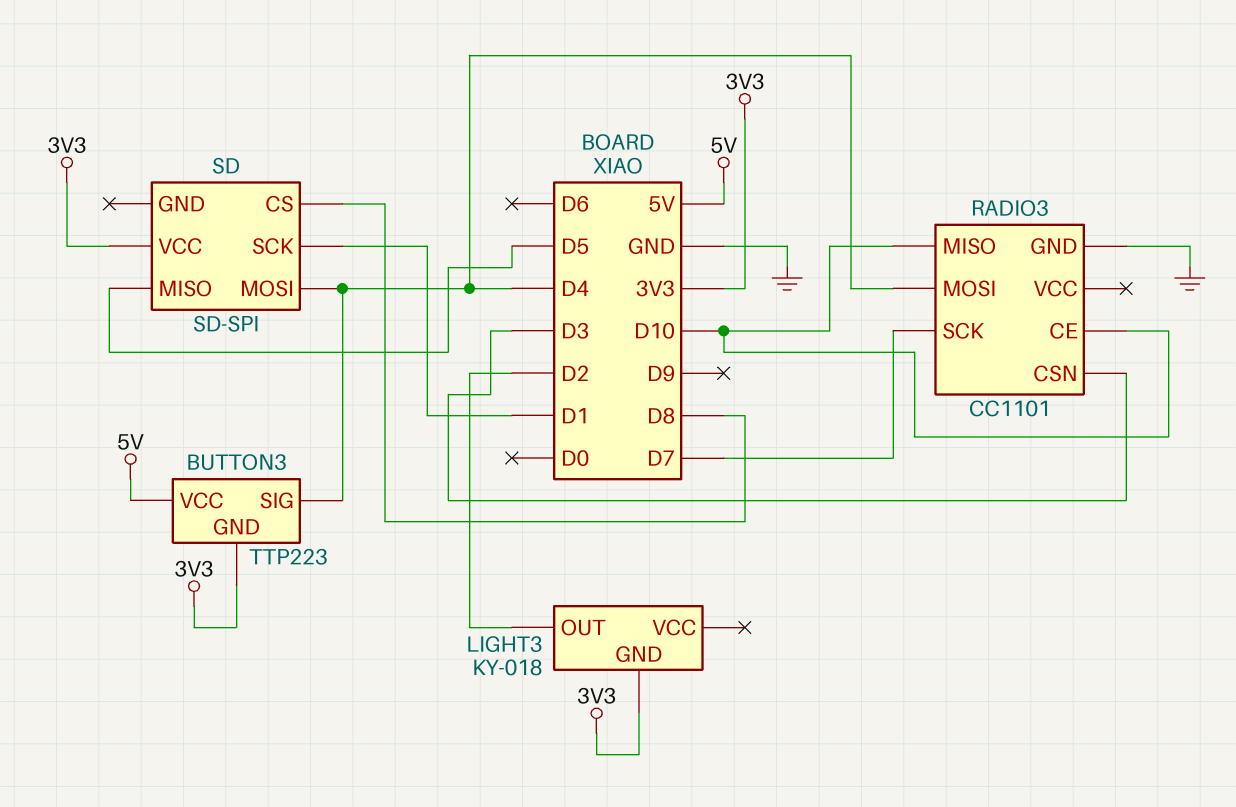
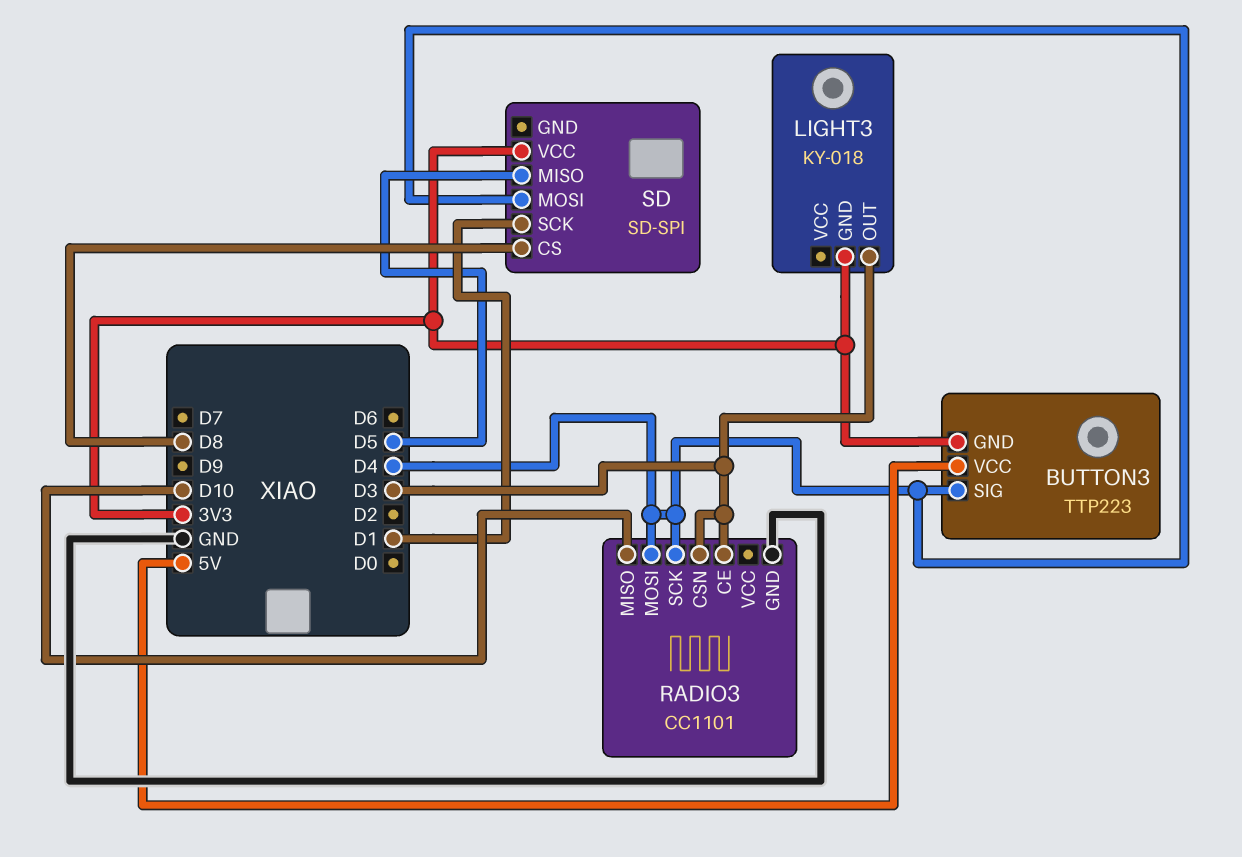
LIGHT3 pin OUT: D2 -> D3
RADIO3 pin CE: D10 -> D3
RADIO3 pin SCK: D7 -> D4

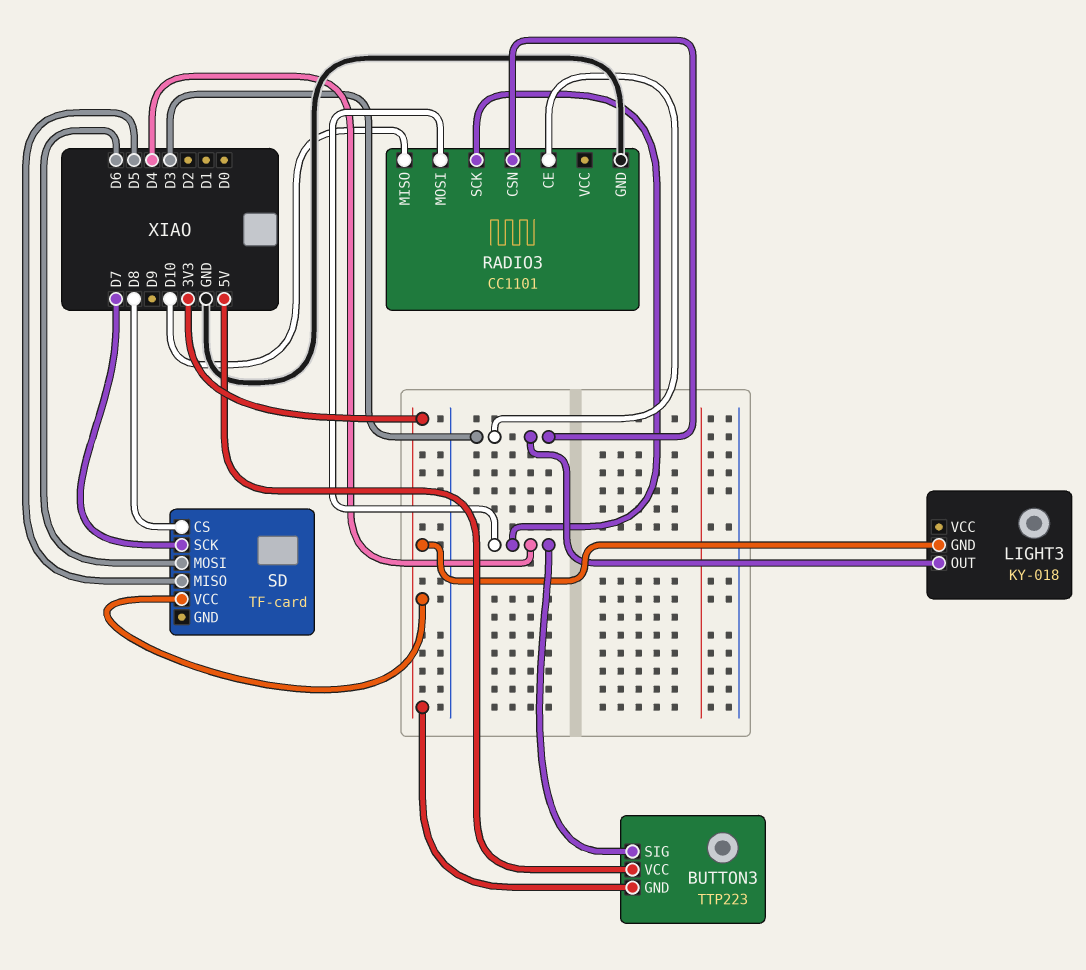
SD: SD-SPI -> TF-card
SD pin MOSI: D4 -> D6
SD pin SCK: D1 -> D7

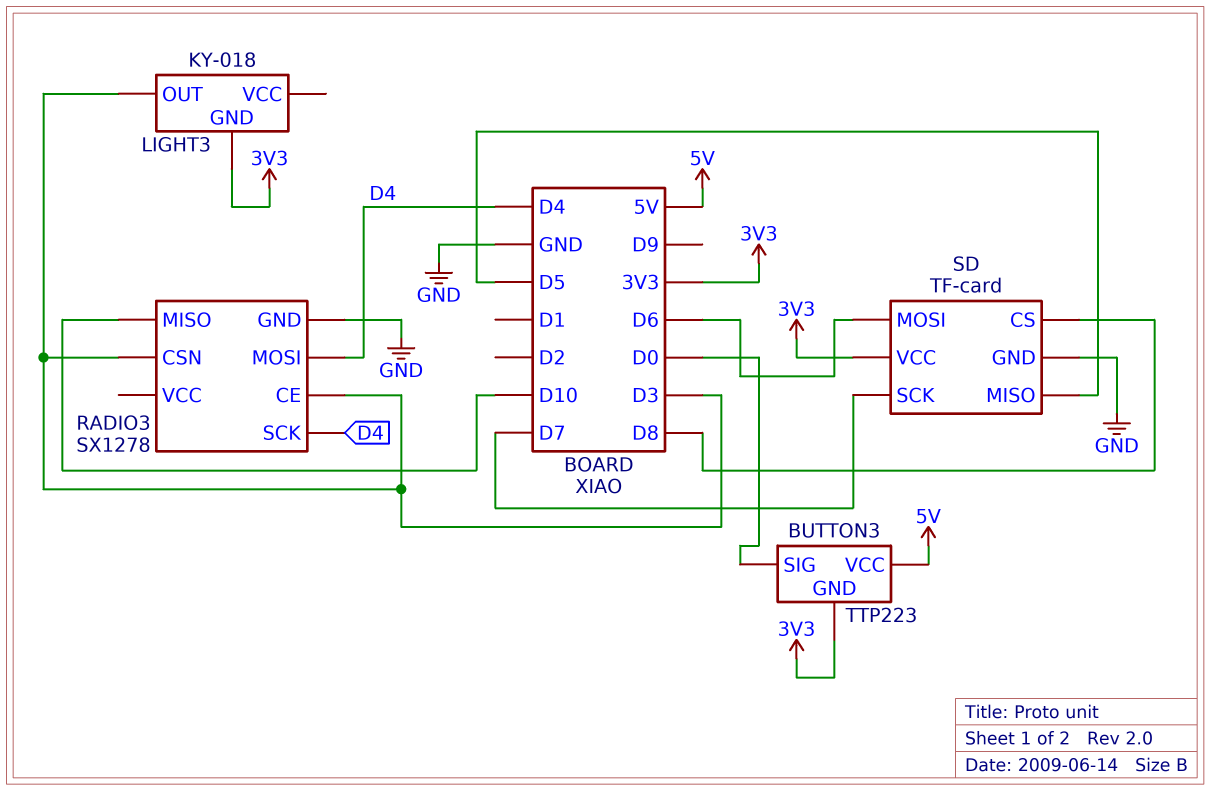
BUTTON3 pin SIG: D4 -> D0
RADIO3: CC1101 -> SX1278
SD pin GND: none -> GND

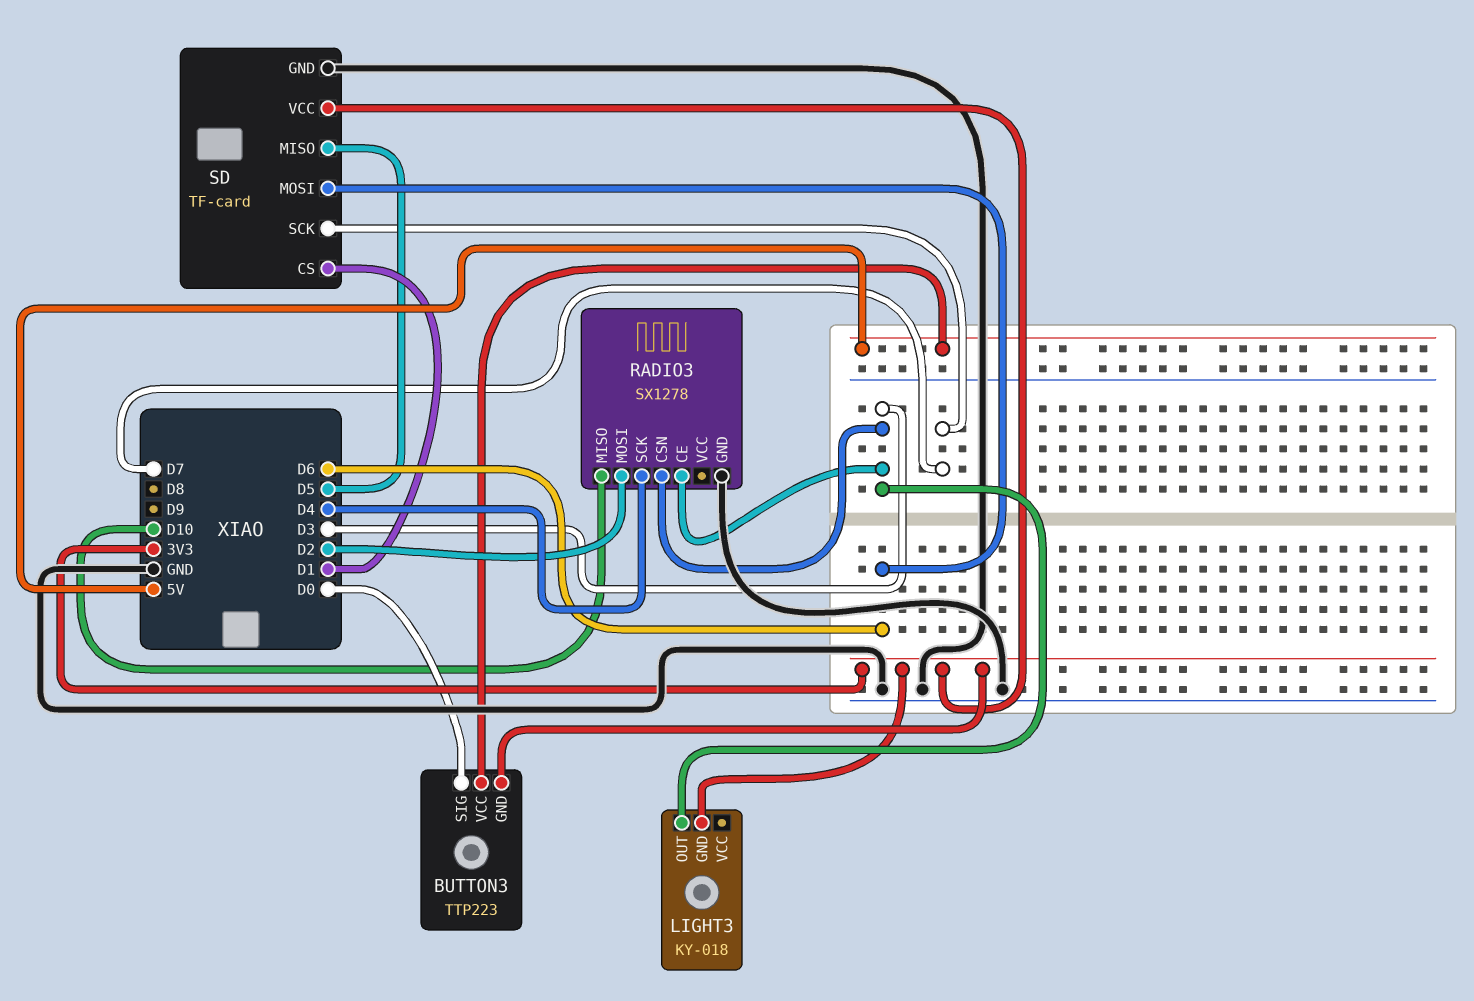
RADIO3 pin MOSI: D4 -> D2
SD pin CS: D8 -> D1

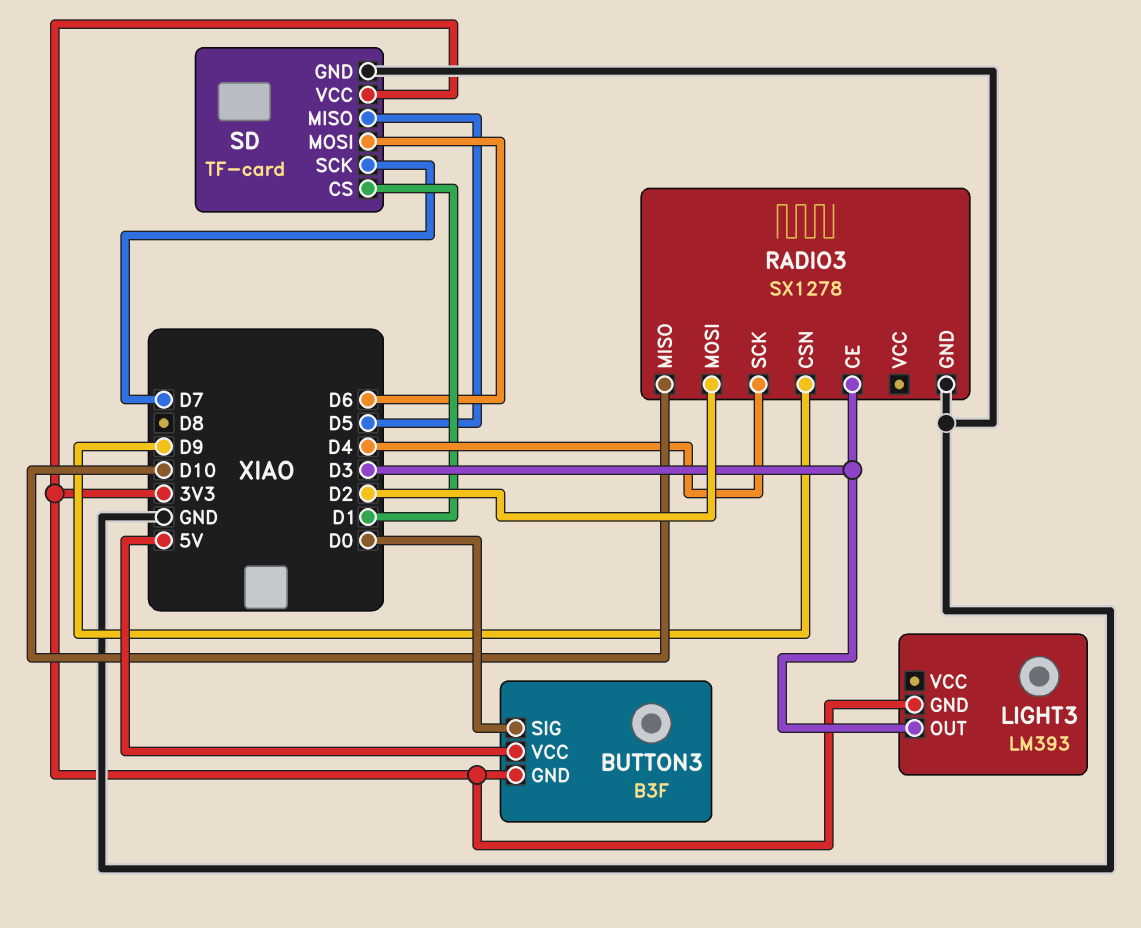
BUTTON3: TTP223 -> B3F
LIGHT3: KY-018 -> LM393
RADIO3 pin CSN: D3 -> D9

